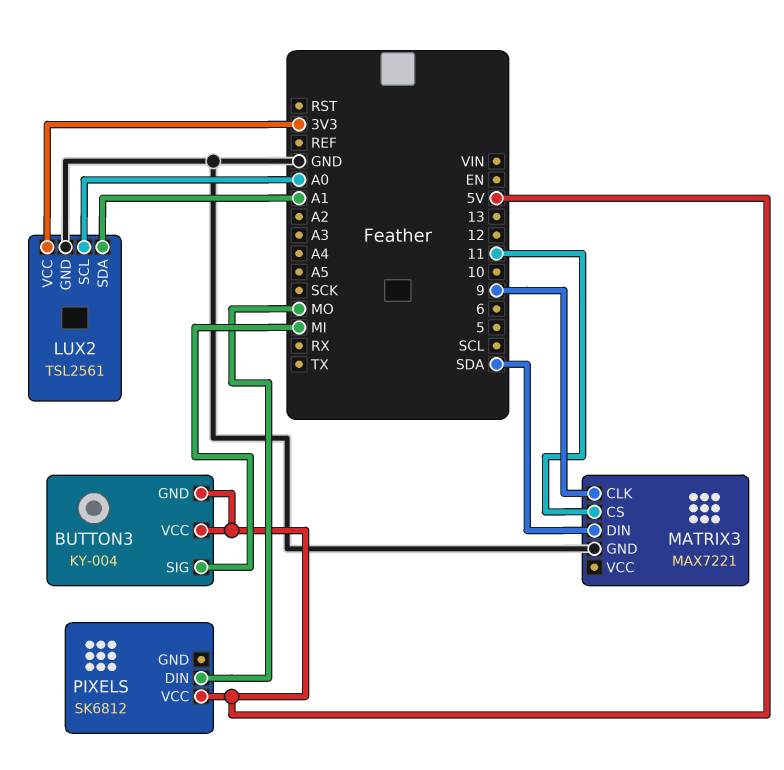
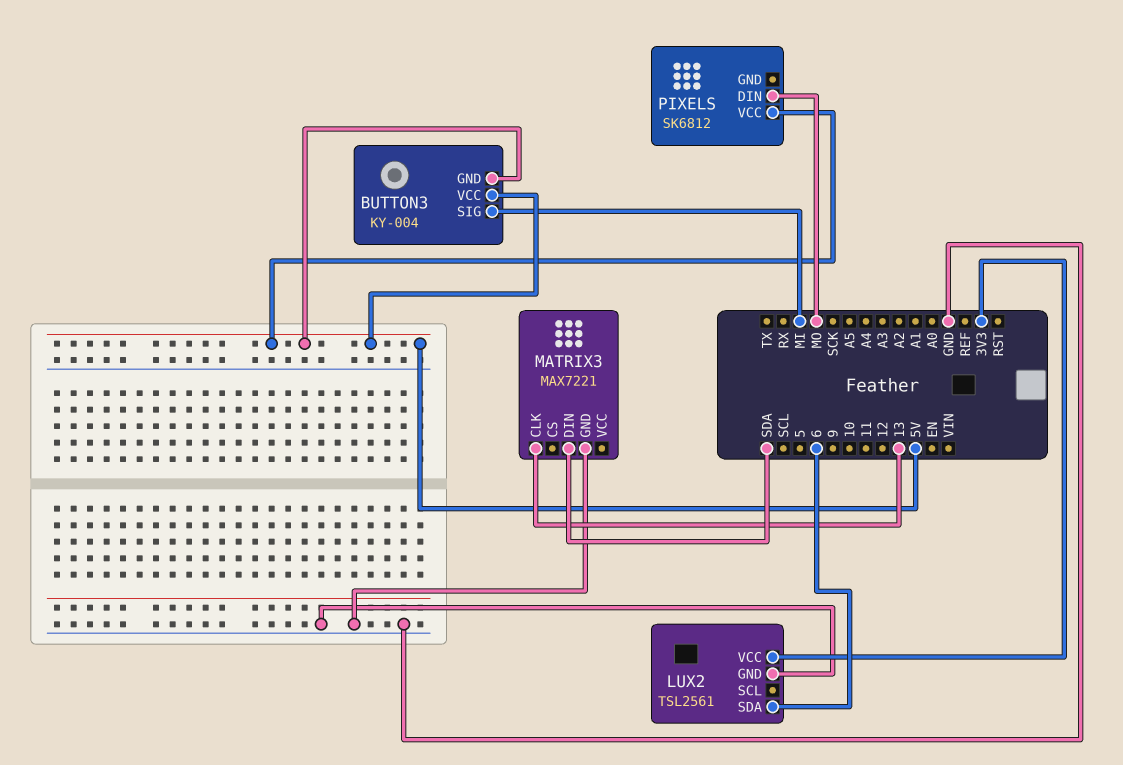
LUX2 pin SCL: A0 -> none
LUX2 pin SDA: A1 -> 6
MATRIX3 pin CLK: 9 -> 13
MATRIX3 pin CS: 11 -> none

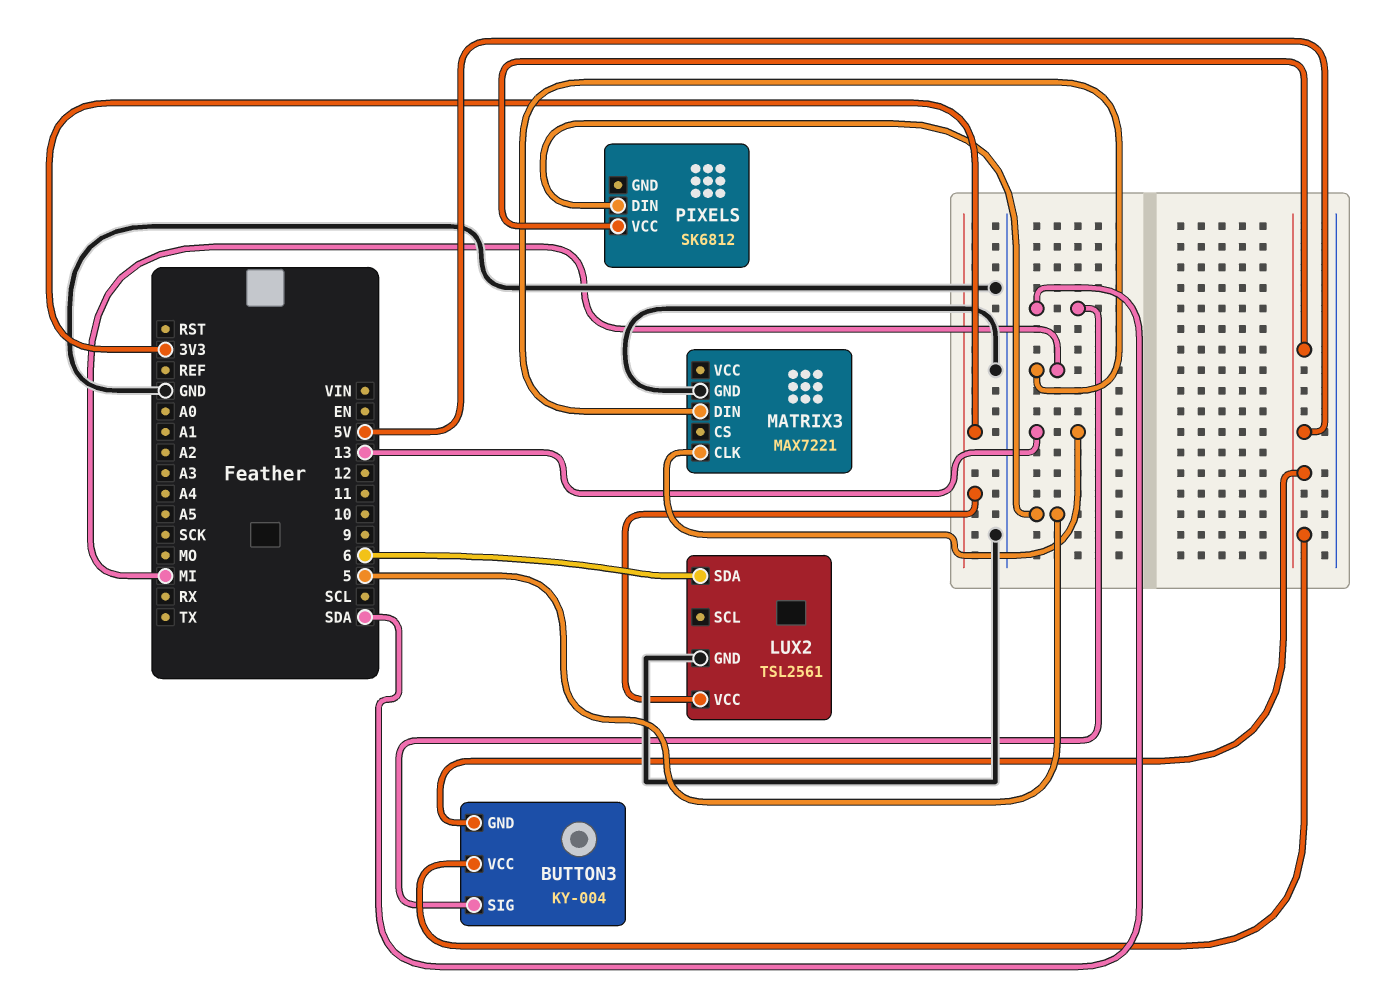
BUTTON3 pin SIG: MI -> SDA
MATRIX3 pin DIN: SDA -> MI
PIXELS pin DIN: MO -> 5

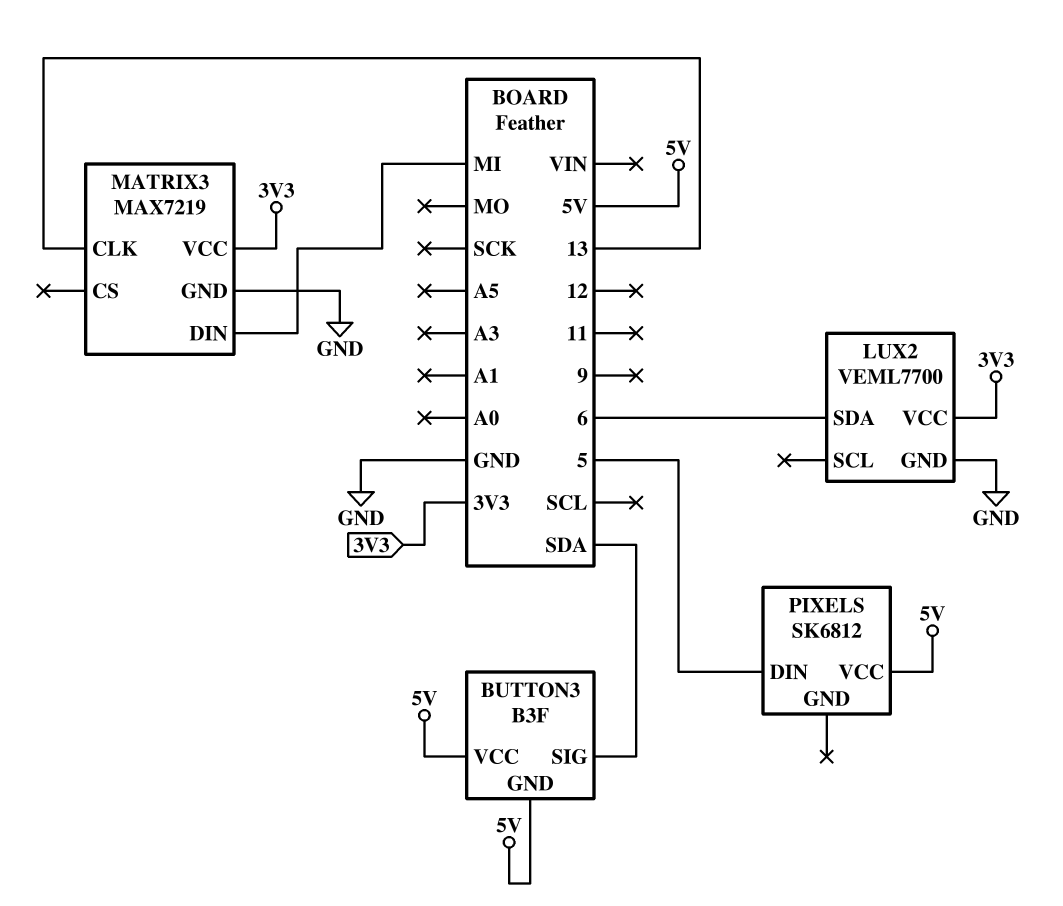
BUTTON3: KY-004 -> B3F
LUX2: TSL2561 -> VEML7700
MATRIX3: MAX7221 -> MAX7219
MATRIX3 pin VCC: none -> 3V3

